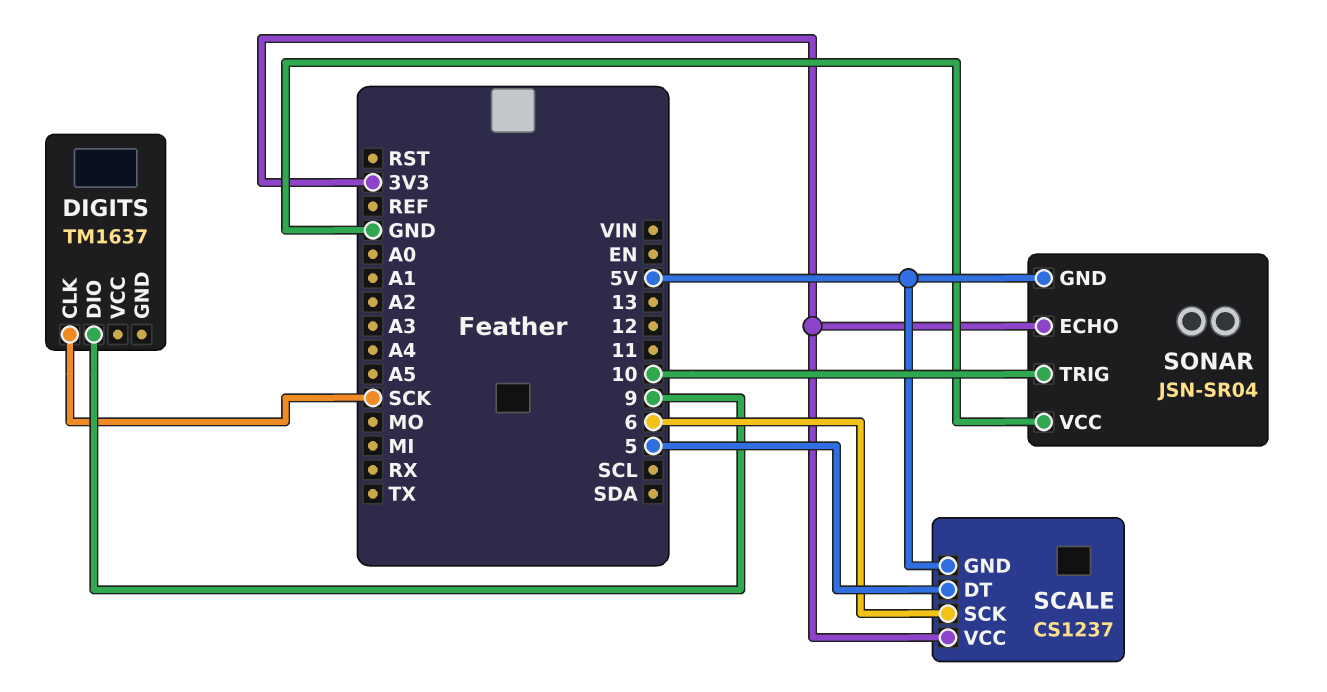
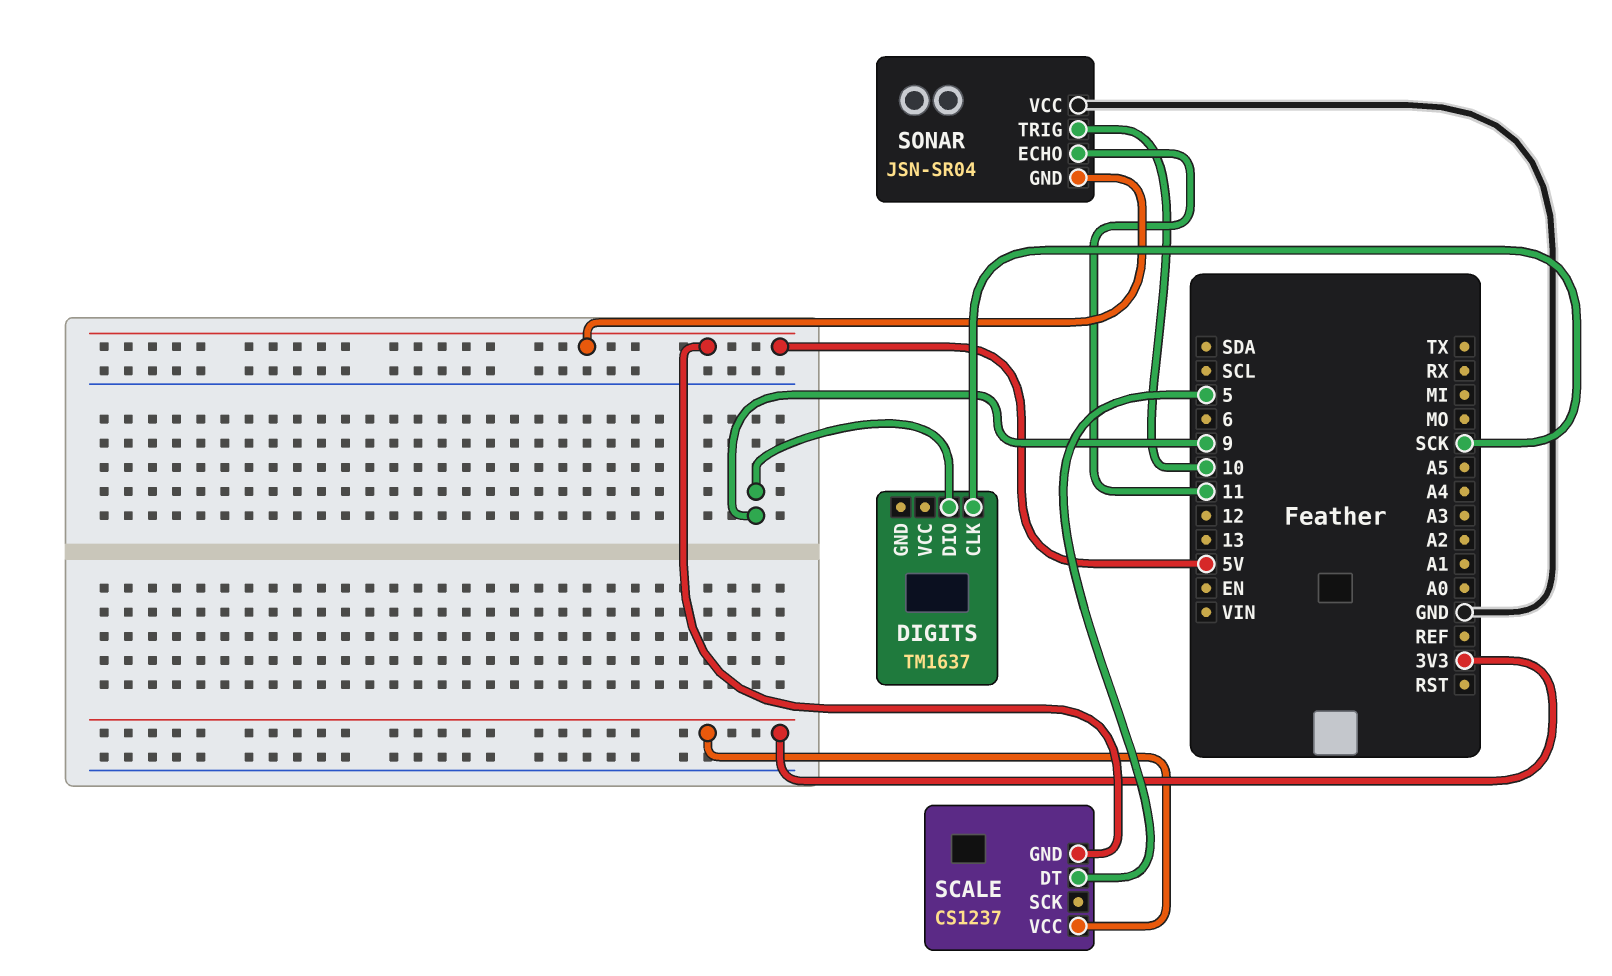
SCALE pin SCK: 6 -> none
SONAR pin ECHO: 3V3 -> 11

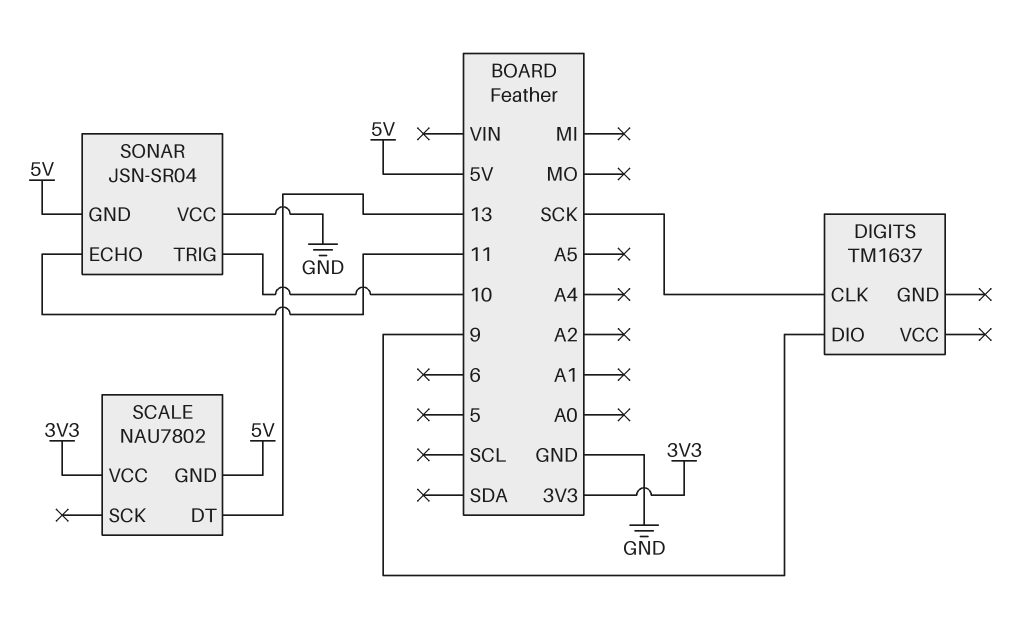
SCALE: CS1237 -> NAU7802
SCALE pin DT: 5 -> 13

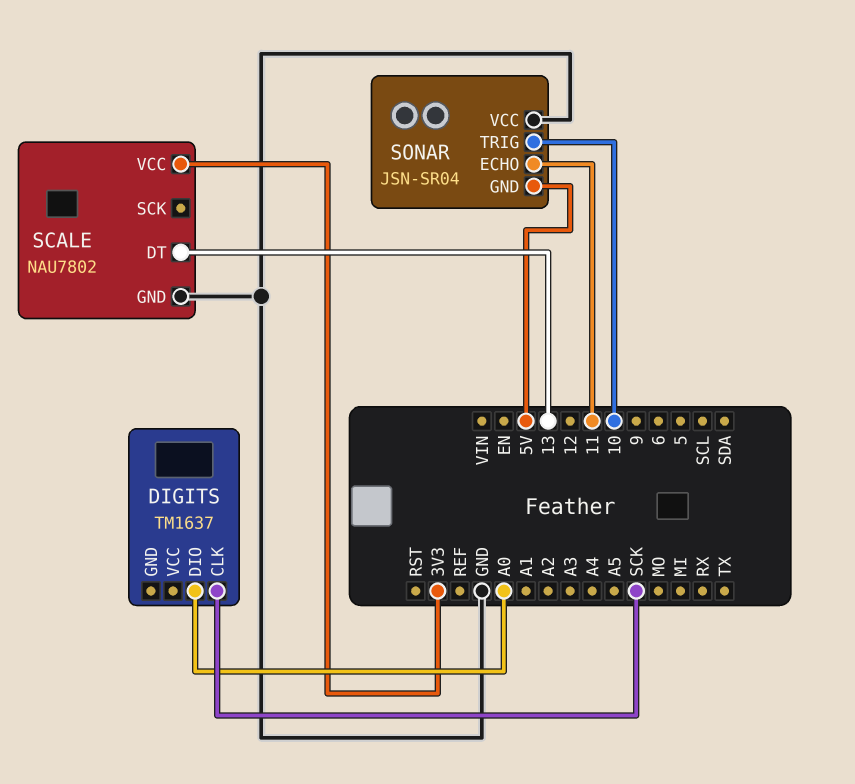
DIGITS pin DIO: 9 -> A0
SCALE pin GND: 5V -> GND

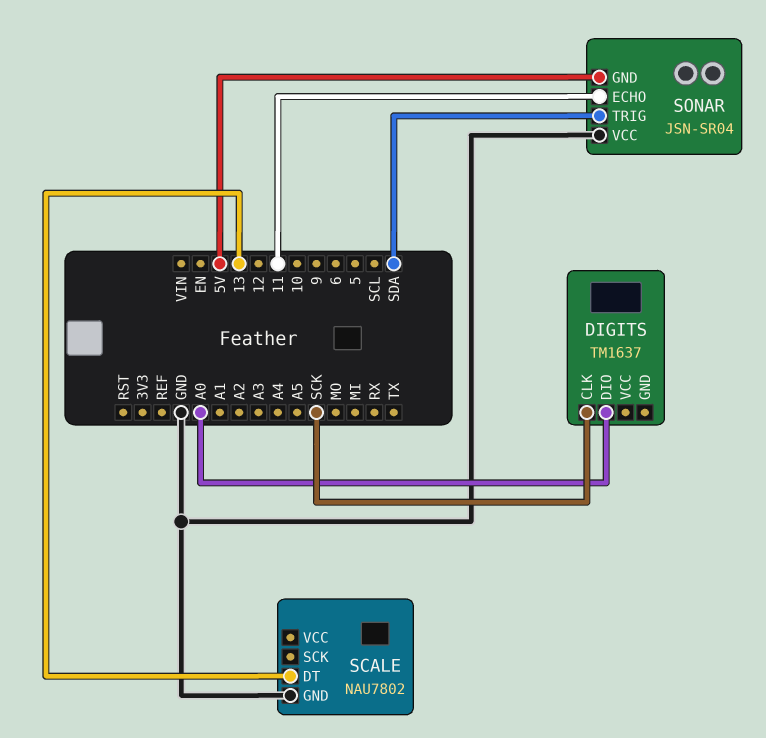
SCALE pin VCC: 3V3 -> none
SONAR pin TRIG: 10 -> SDA

